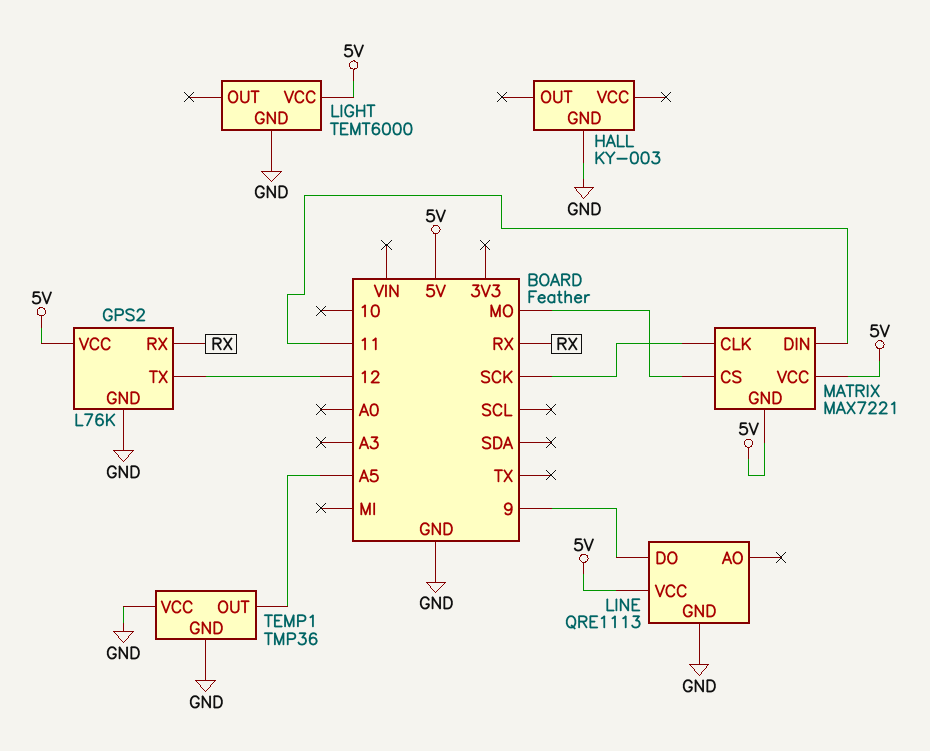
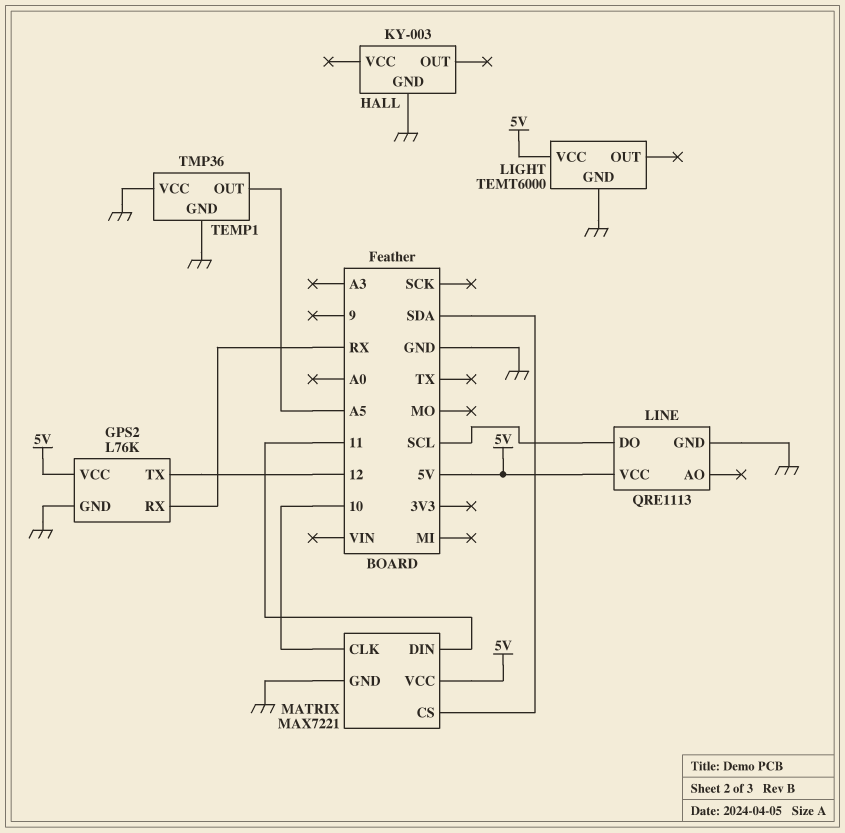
LINE pin DO: 9 -> SCL
MATRIX pin CLK: SCK -> 10
MATRIX pin CS: MO -> SDA
MATRIX pin GND: 5V -> GND

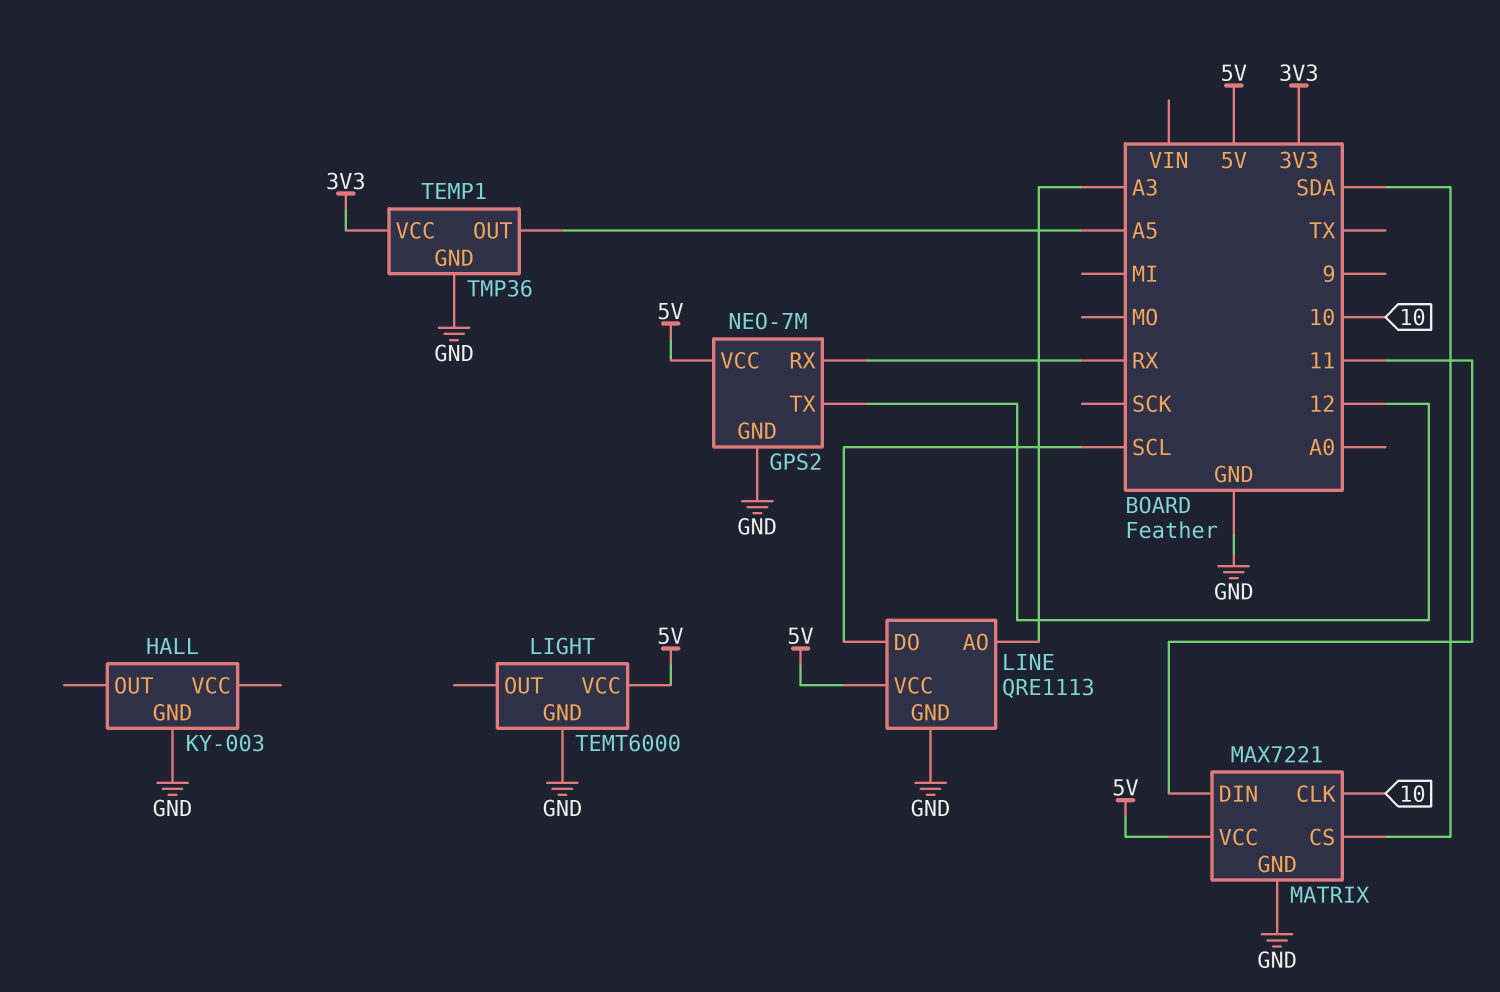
GPS2: L76K -> NEO-7M
LINE pin AO: none -> A3
TEMP1 pin VCC: GND -> 3V3

